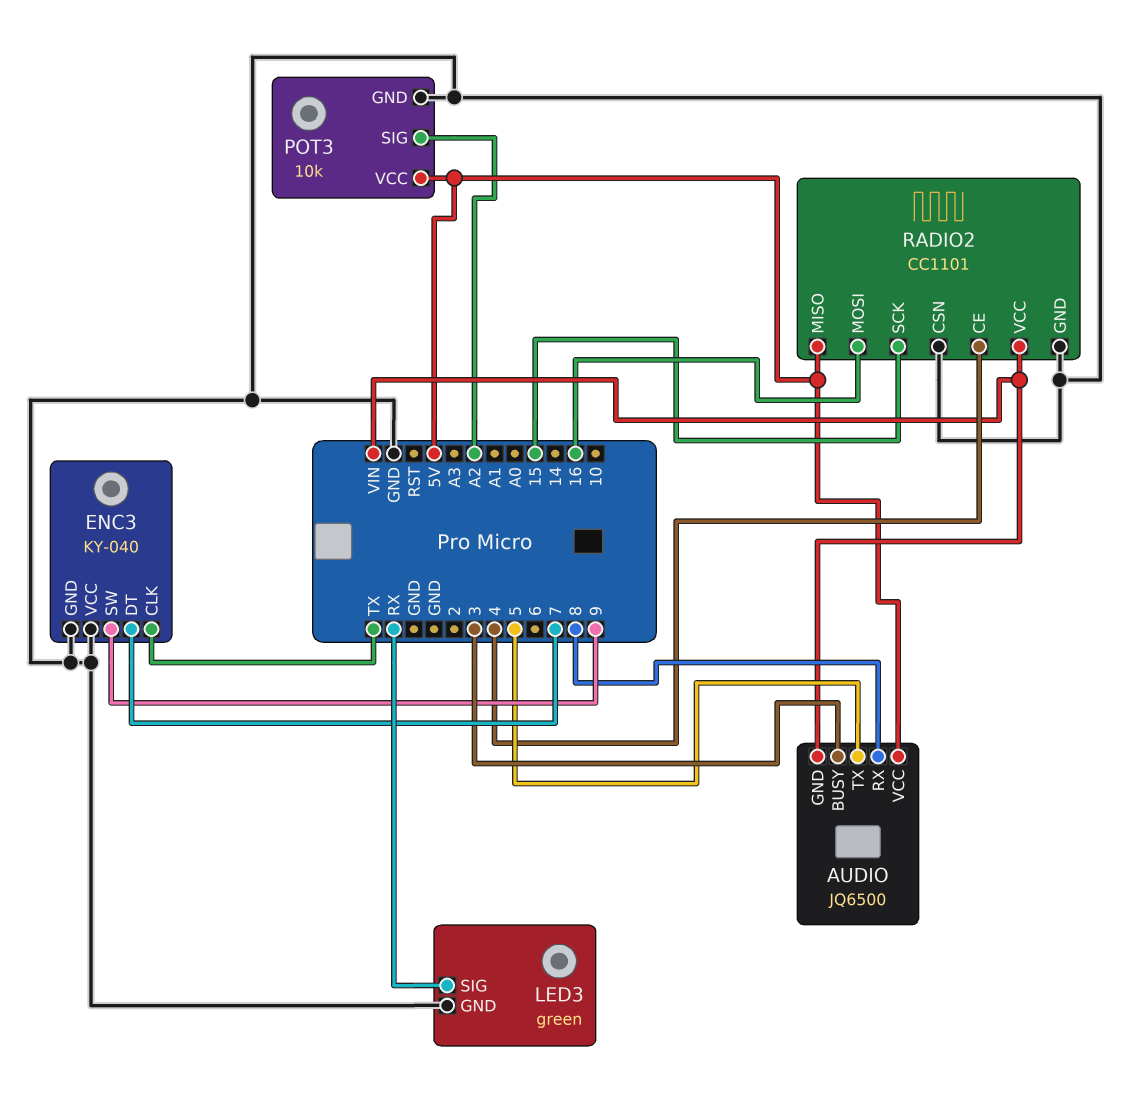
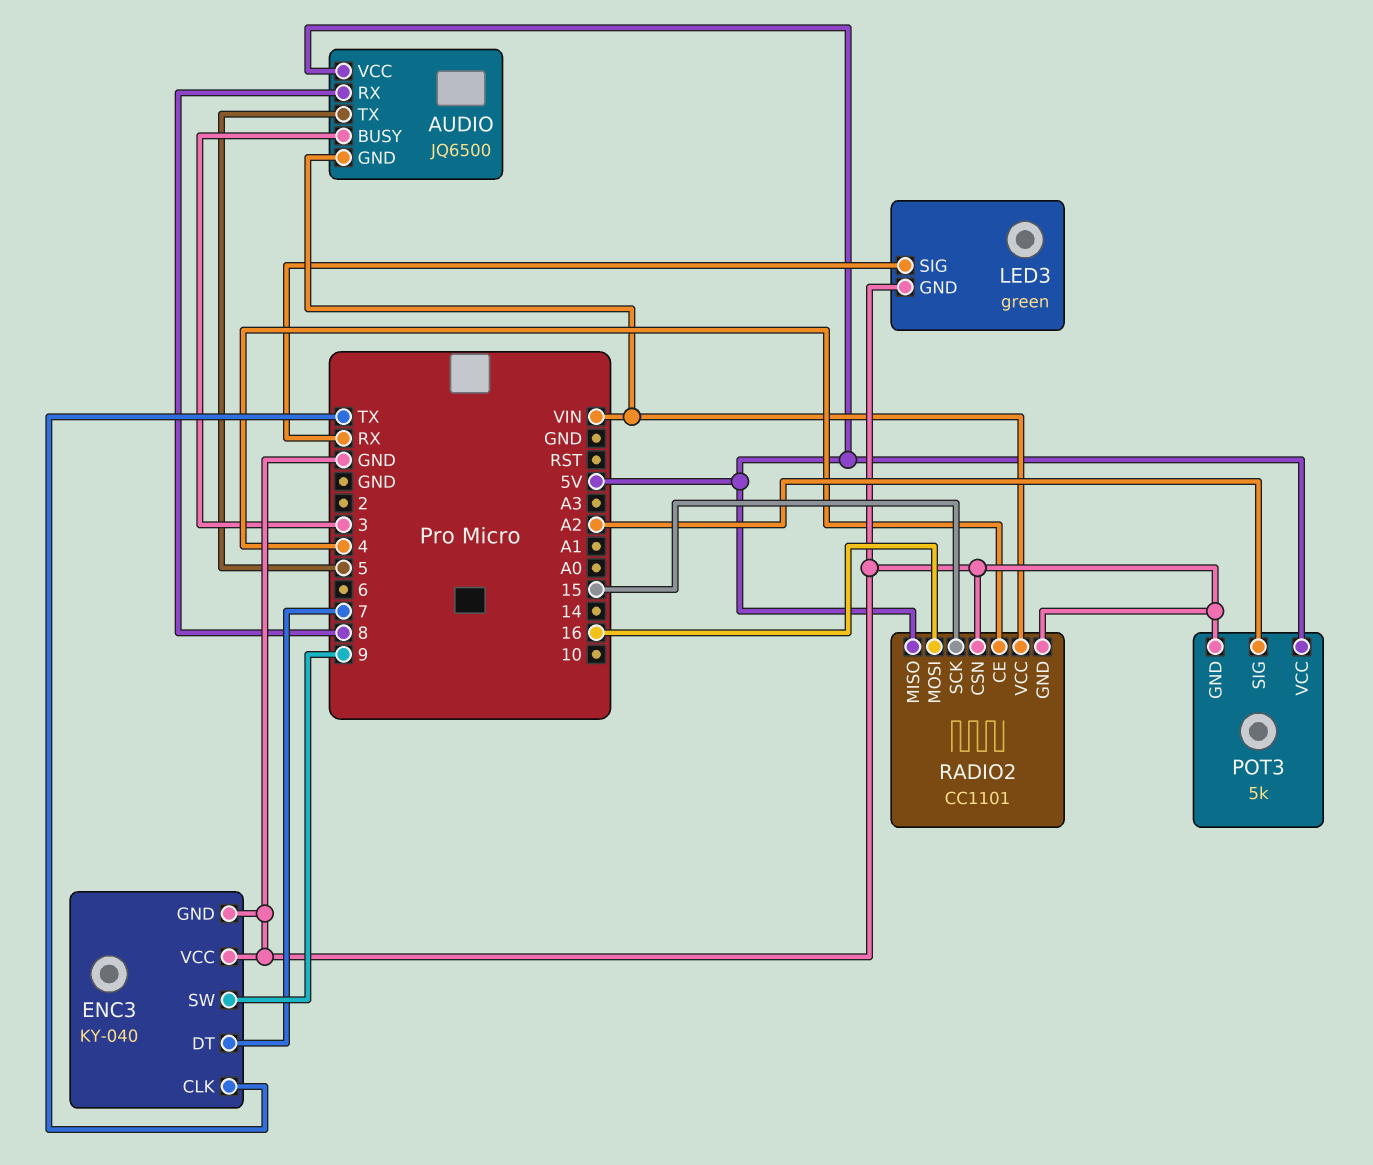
POT3: 10k -> 5k

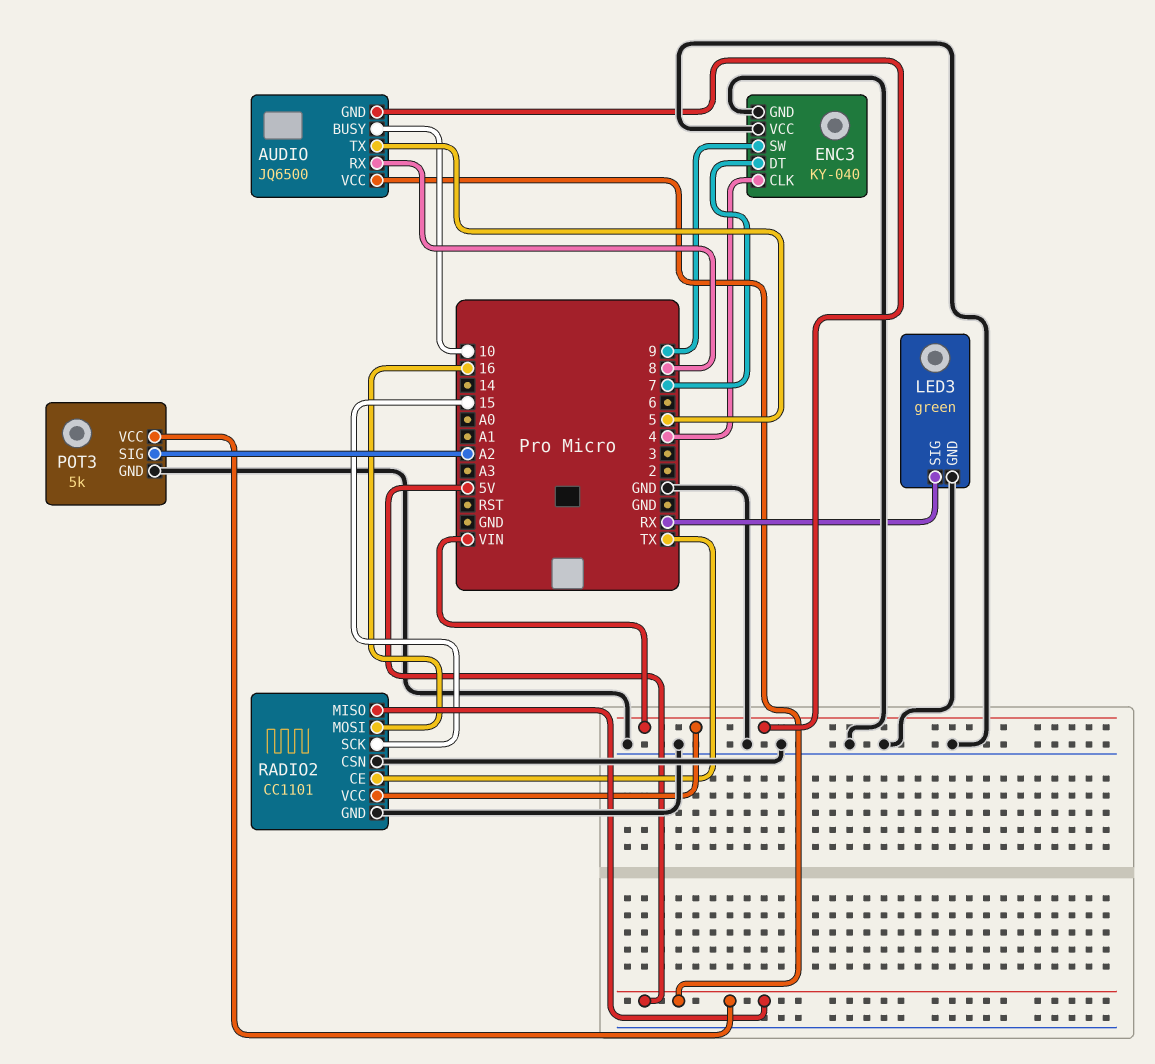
AUDIO pin BUSY: 3 -> 10
ENC3 pin CLK: TX -> 4
RADIO2 pin CE: 4 -> TX

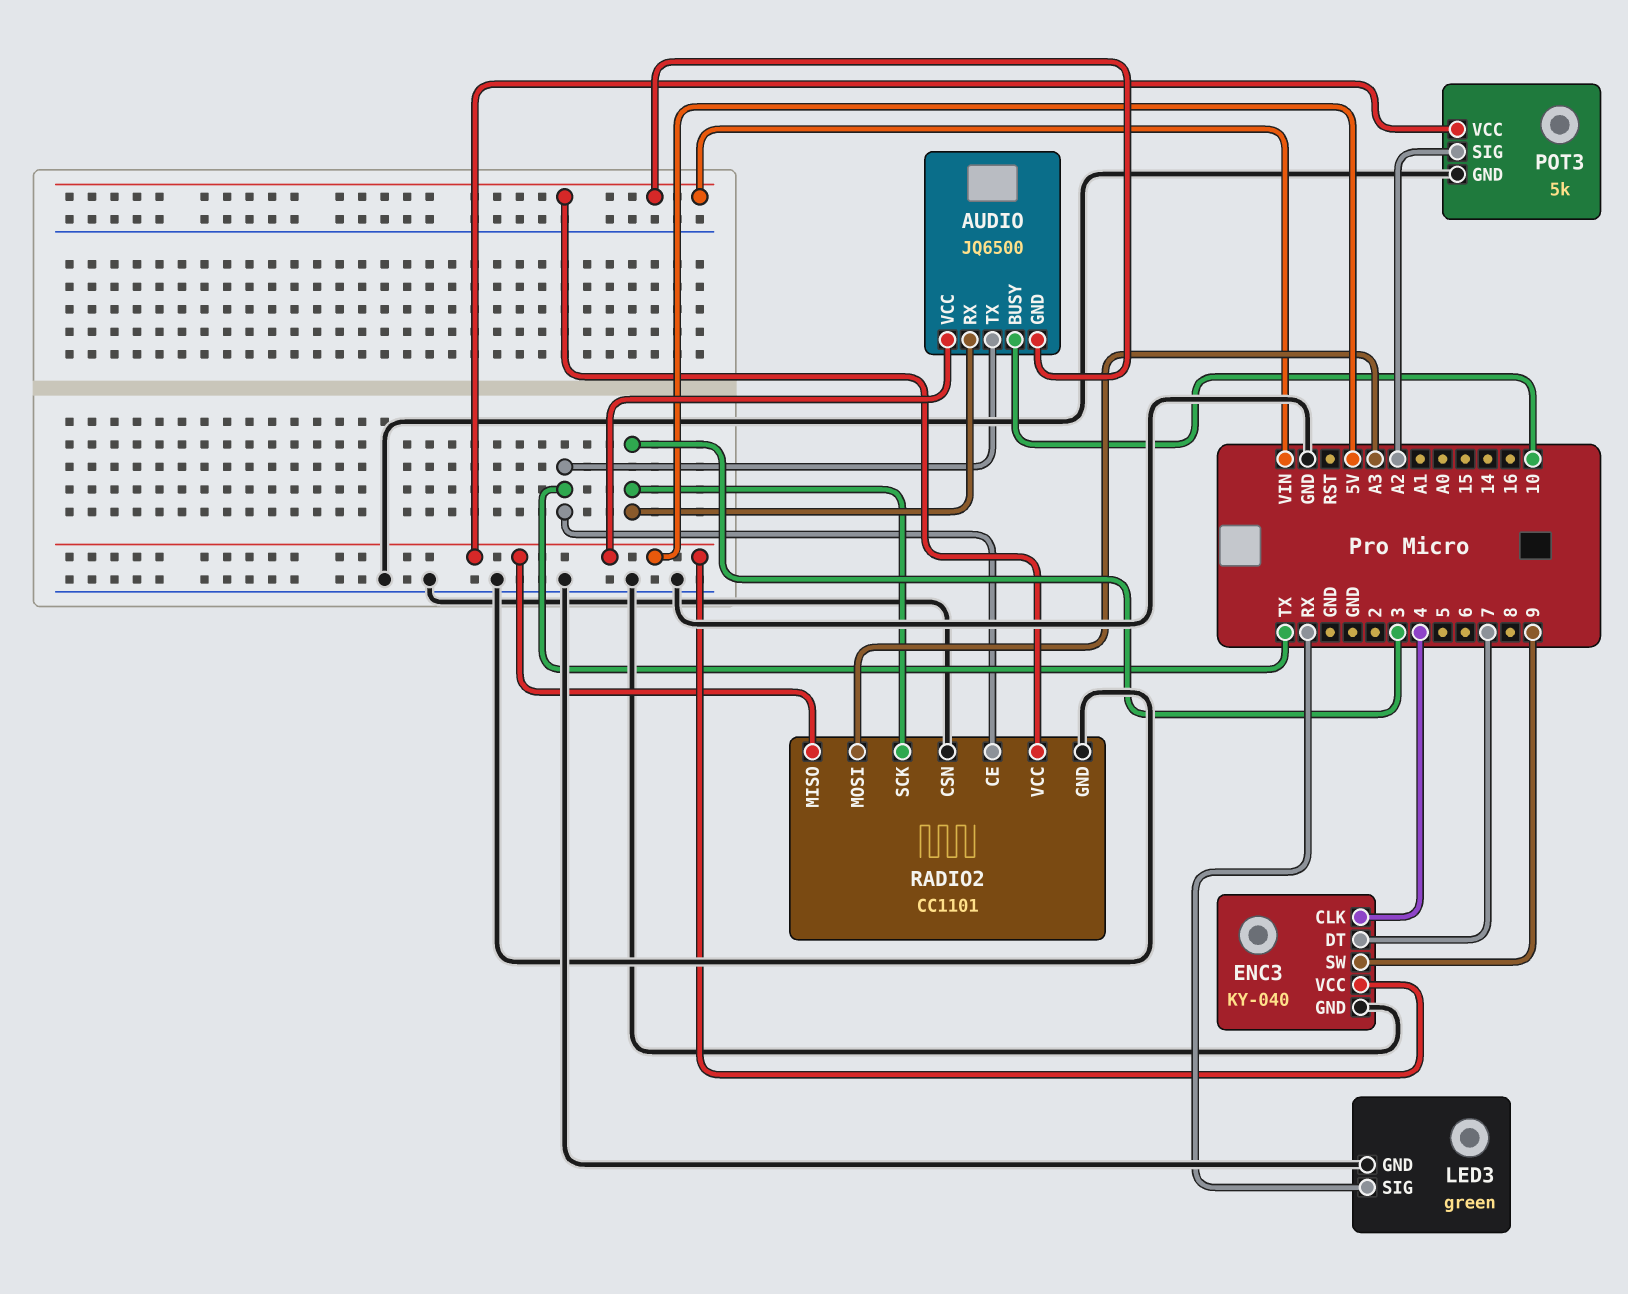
AUDIO pin RX: 8 -> 3
AUDIO pin TX: 5 -> TX
ENC3 pin VCC: GND -> 5V
RADIO2 pin MOSI: 16 -> A3
RADIO2 pin SCK: 15 -> 3

